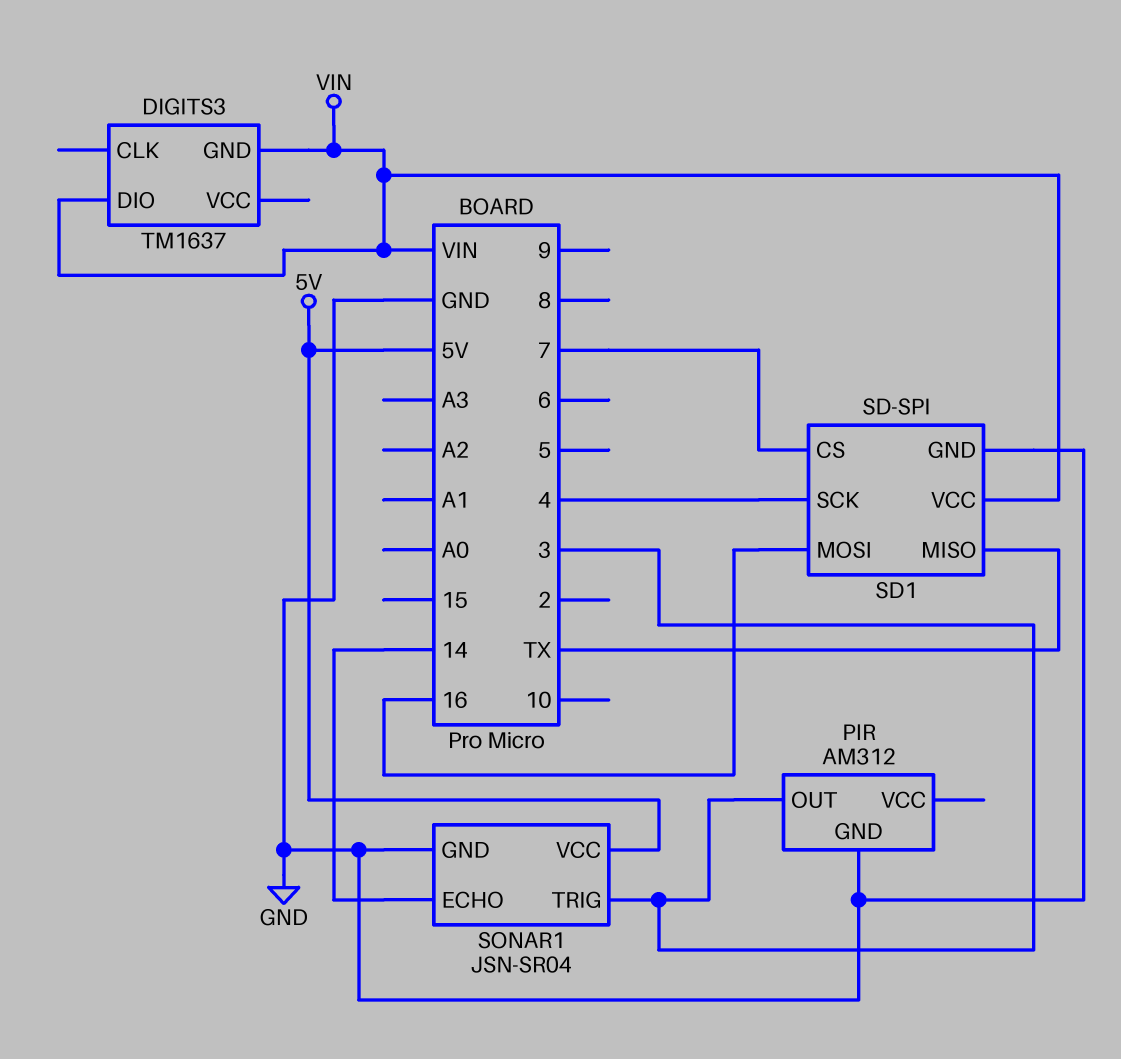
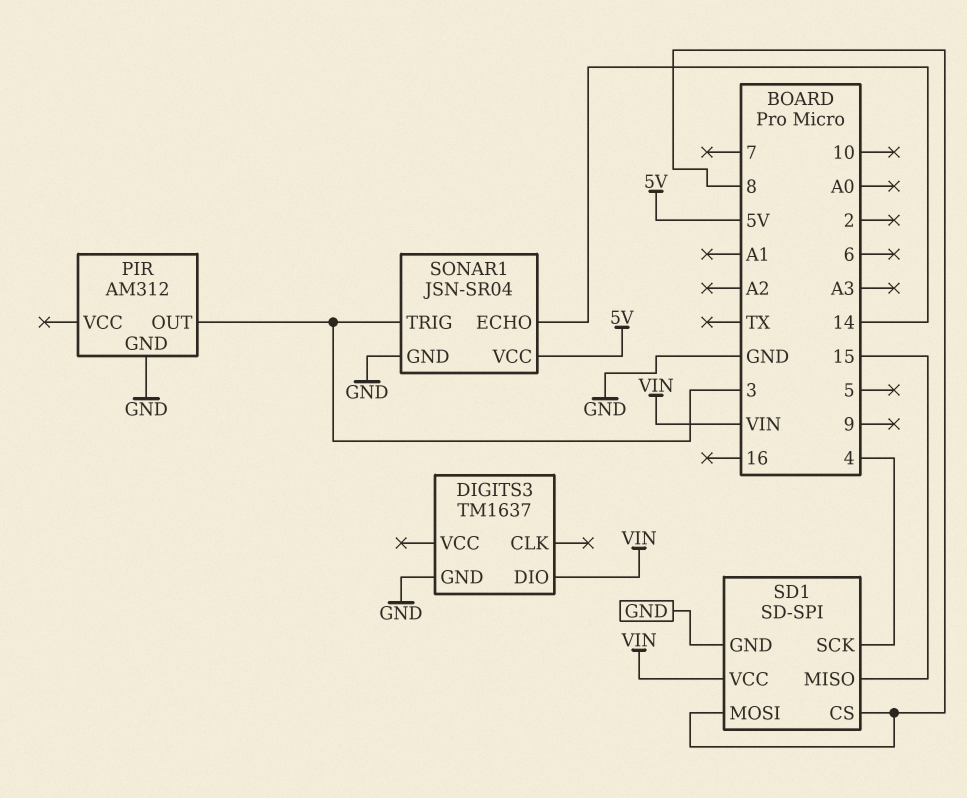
DIGITS3 pin GND: VIN -> GND
SD1 pin CS: 7 -> 8
SD1 pin MISO: TX -> 15
SD1 pin MOSI: 16 -> 8

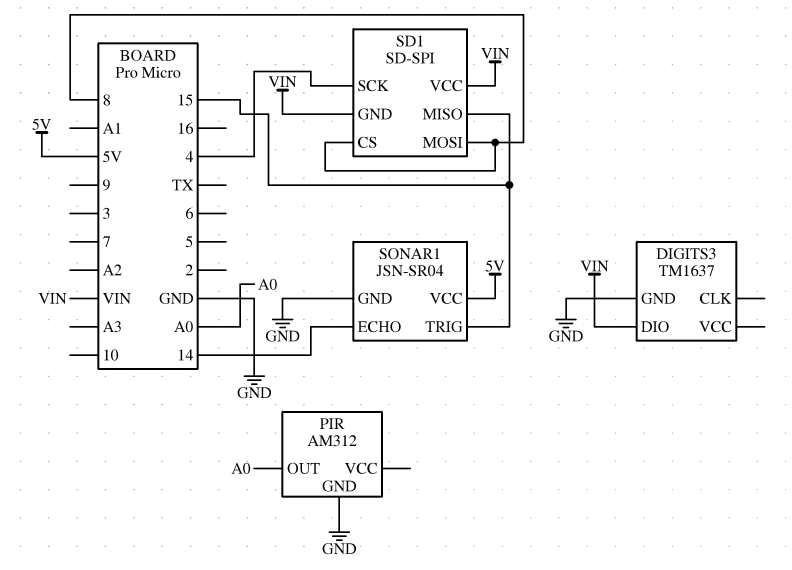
PIR pin OUT: 3 -> A0
SD1 pin GND: GND -> VIN
SONAR1 pin TRIG: 3 -> 15

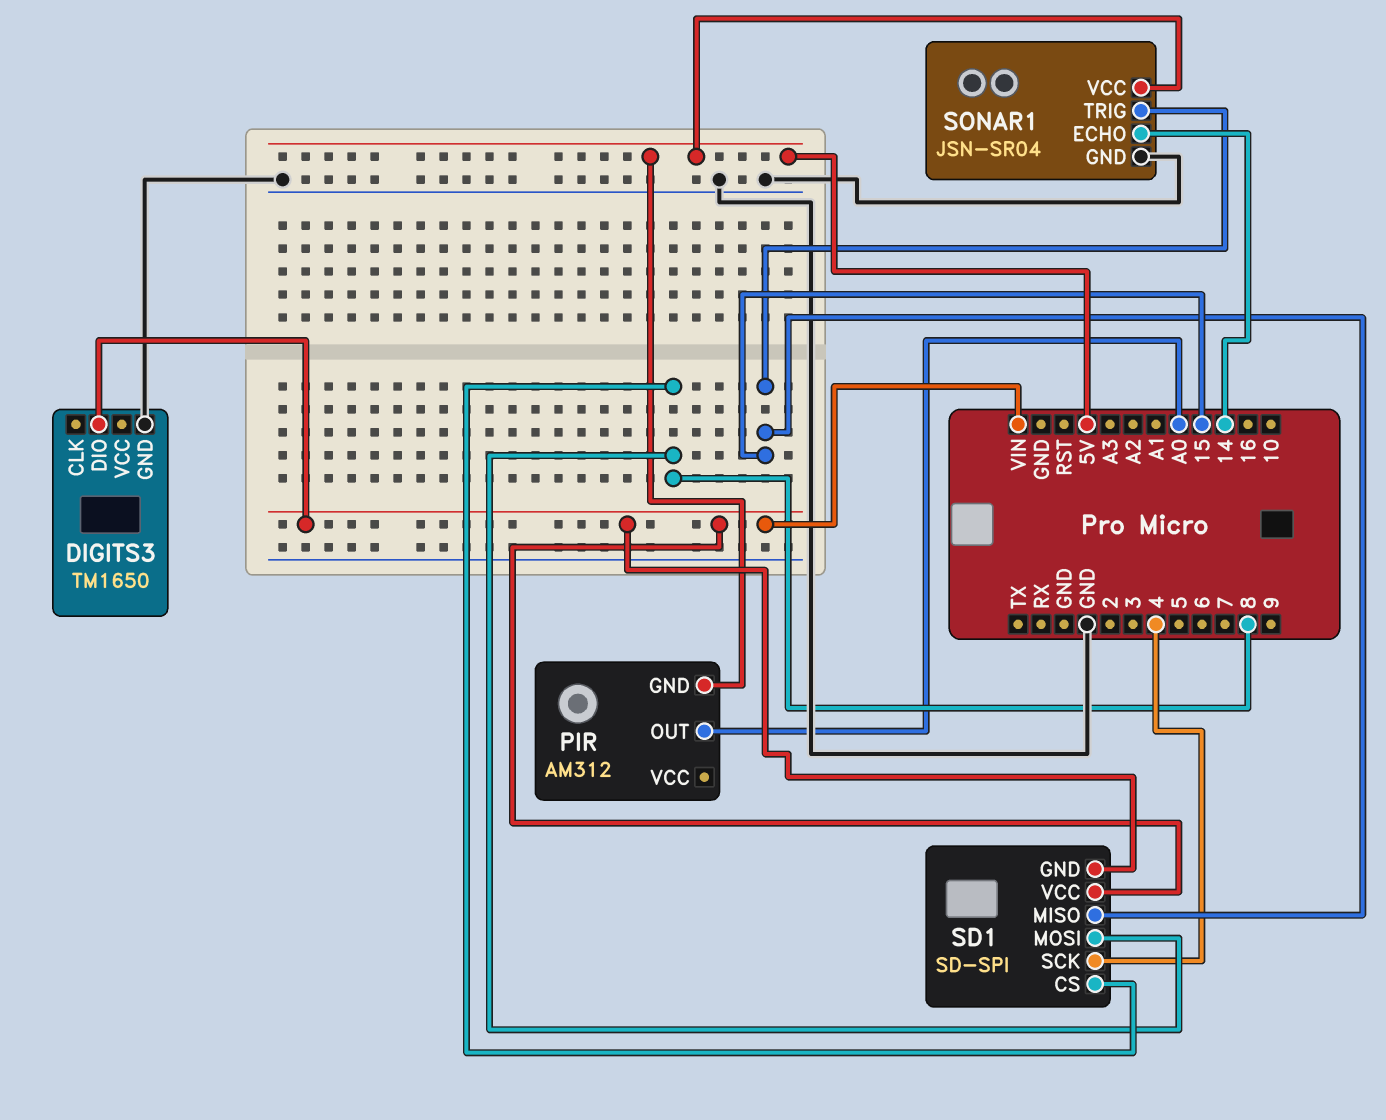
DIGITS3: TM1637 -> TM1650
PIR pin GND: GND -> 5V

